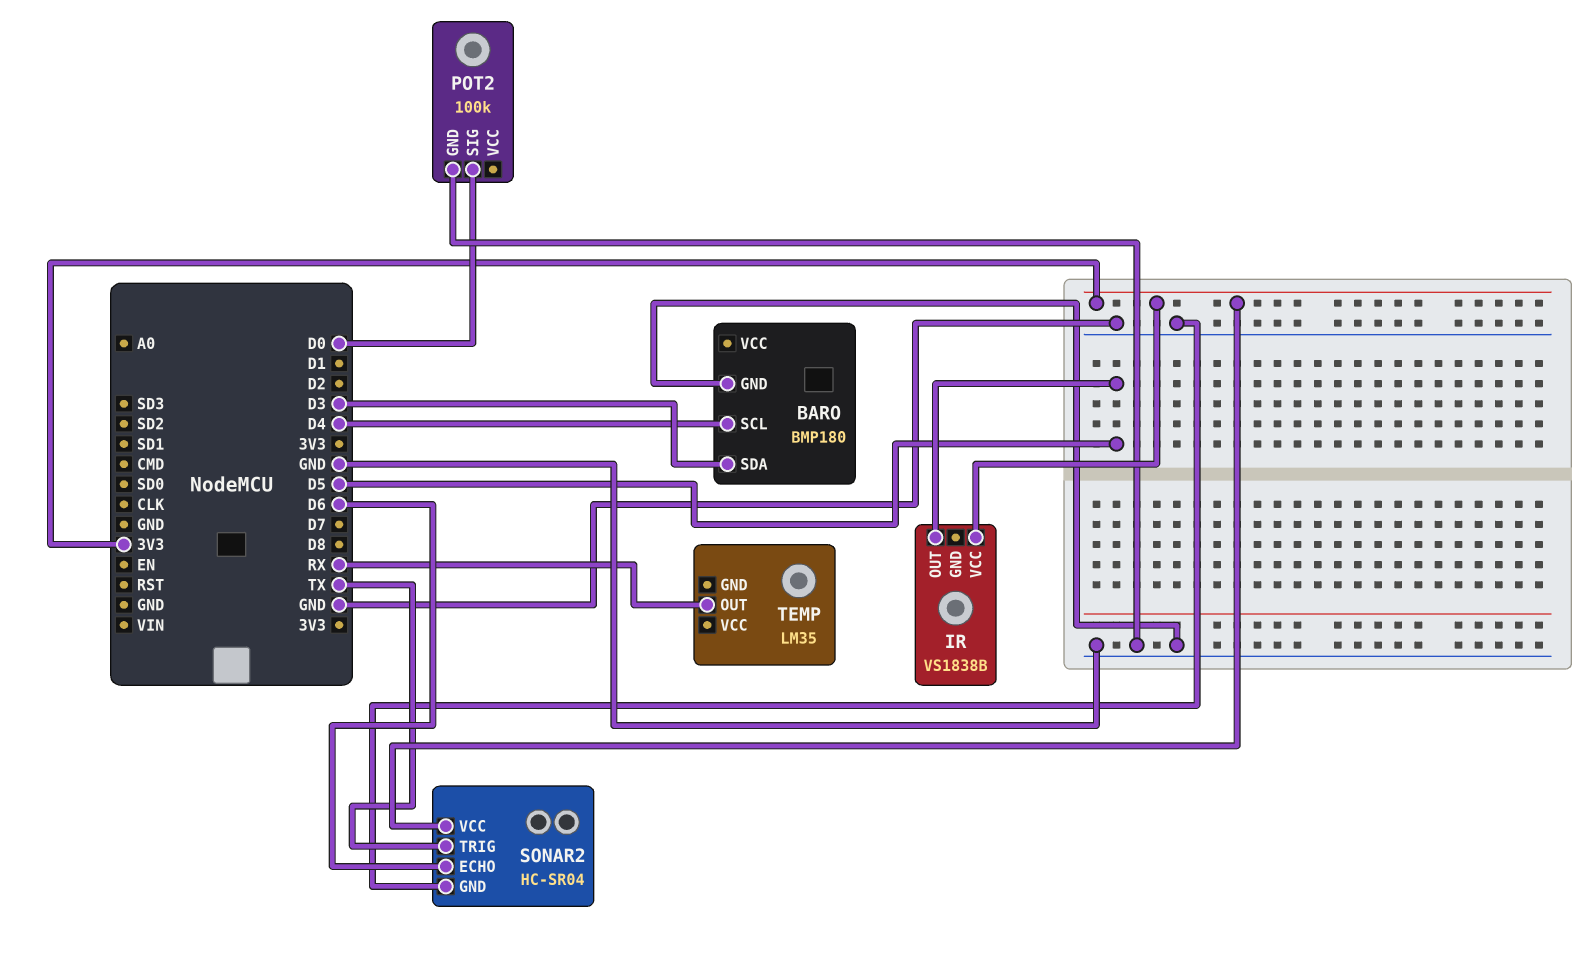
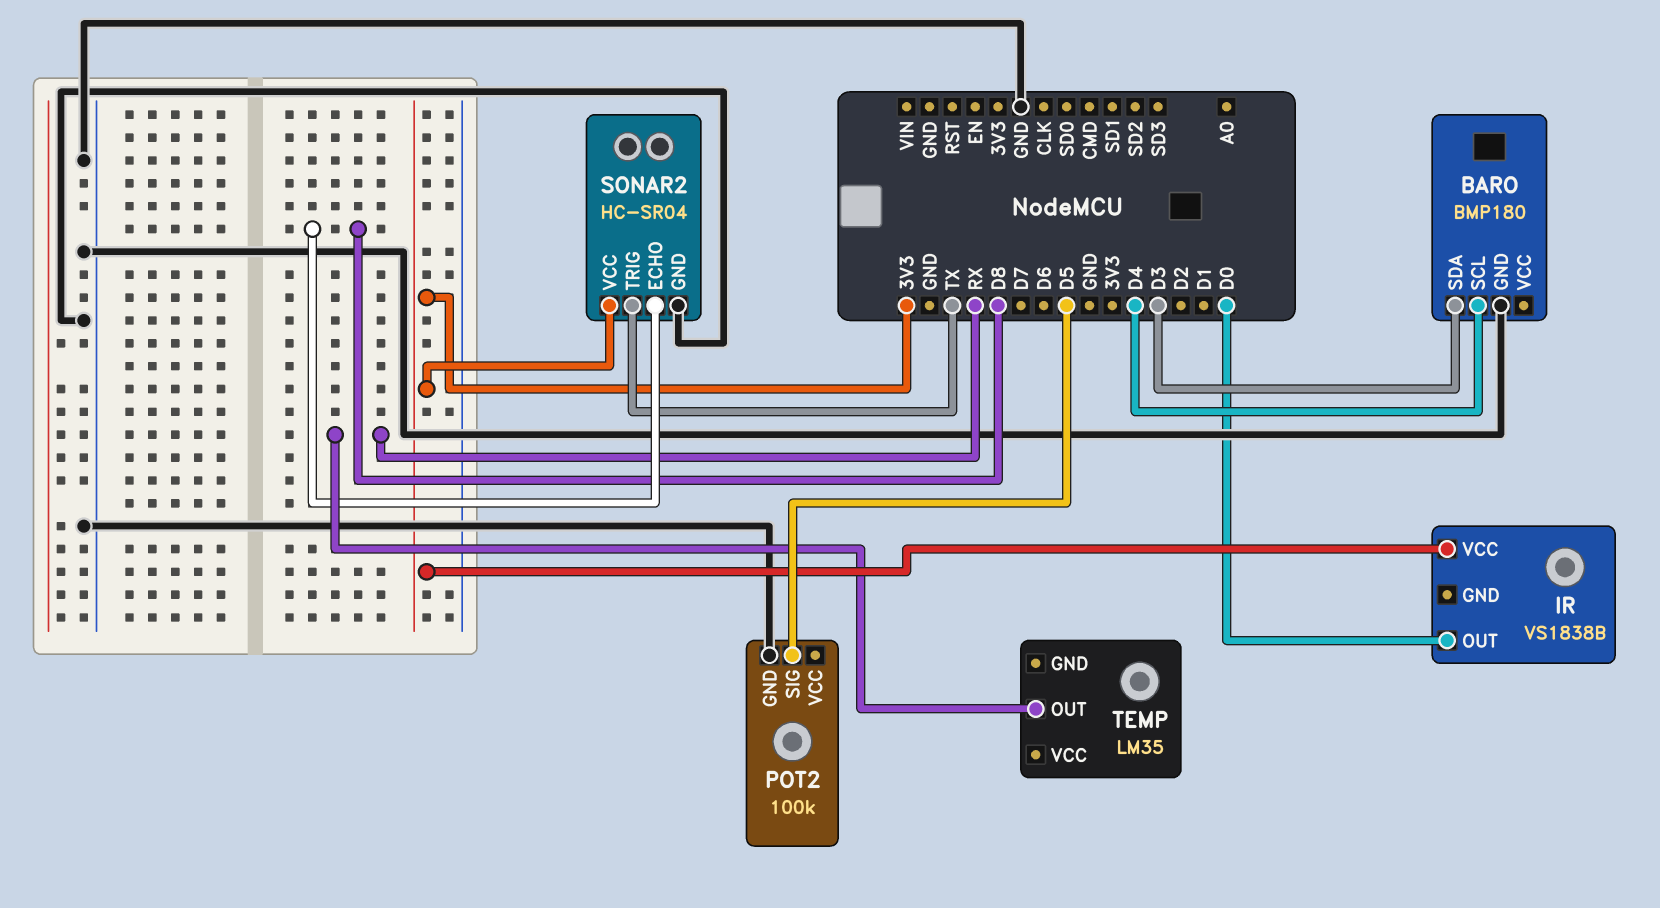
IR pin OUT: D5 -> D0
POT2 pin SIG: D0 -> D5
SONAR2 pin ECHO: D6 -> D8

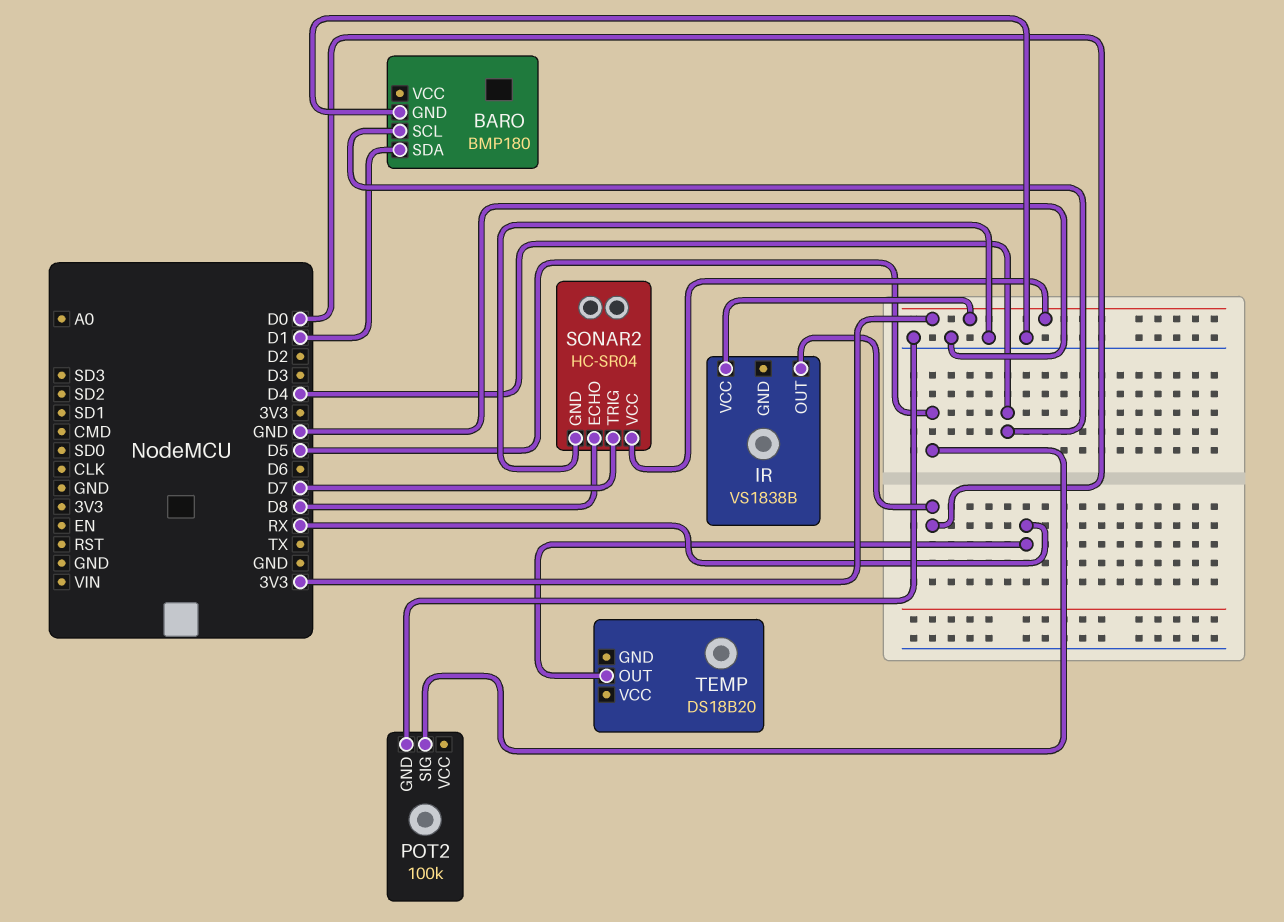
BARO pin SDA: D3 -> D1
SONAR2 pin TRIG: TX -> D7
TEMP: LM35 -> DS18B20

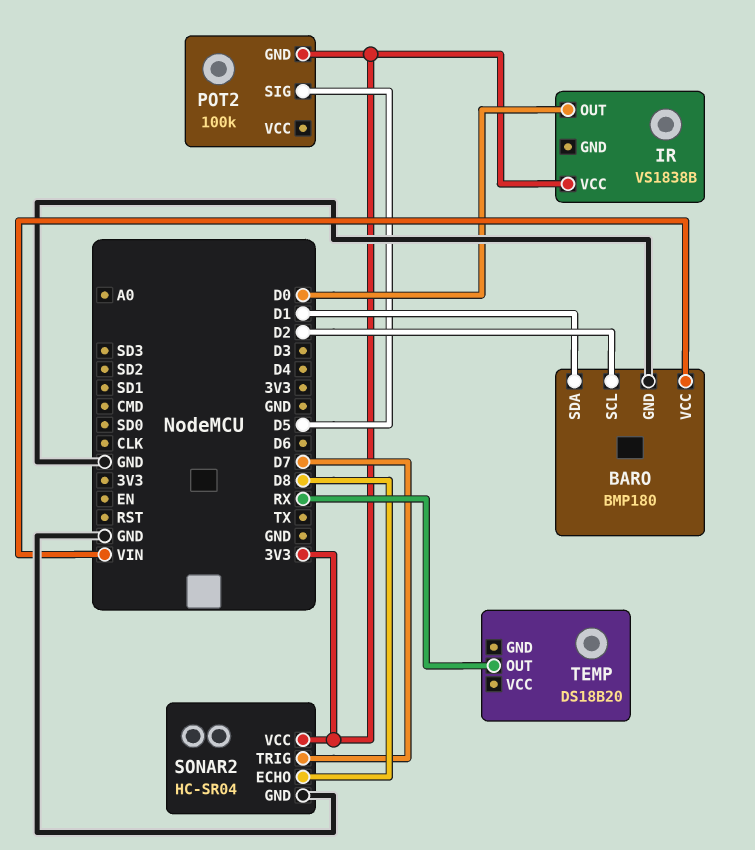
BARO pin SCL: D4 -> D2
BARO pin VCC: none -> VIN
POT2 pin GND: GND -> 3V3

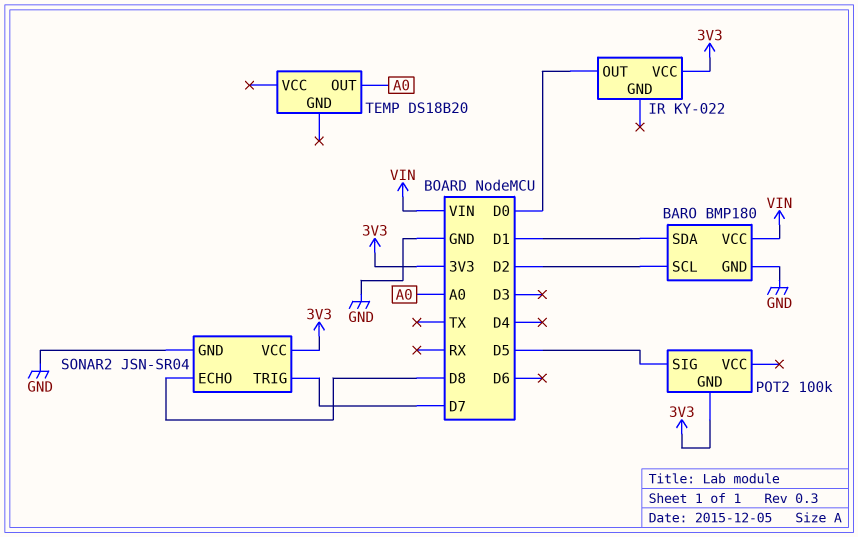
IR: VS1838B -> KY-022
SONAR2: HC-SR04 -> JSN-SR04
TEMP pin OUT: RX -> A0

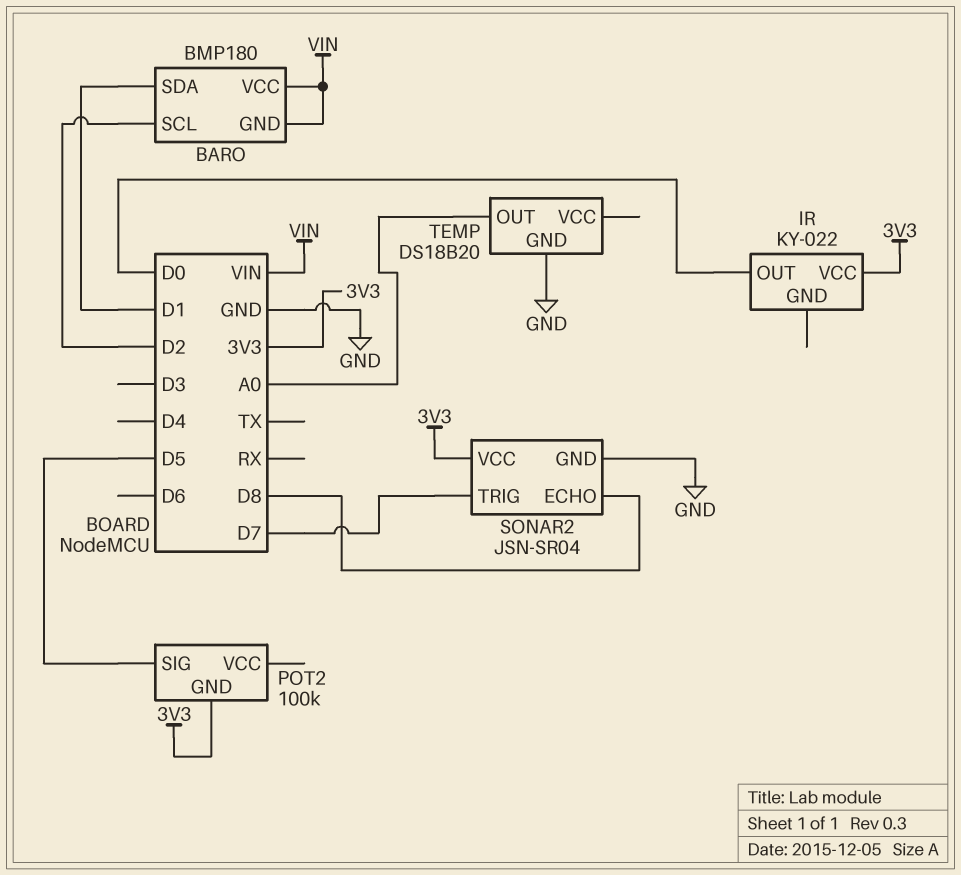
BARO pin GND: GND -> VIN
TEMP pin GND: none -> GND

